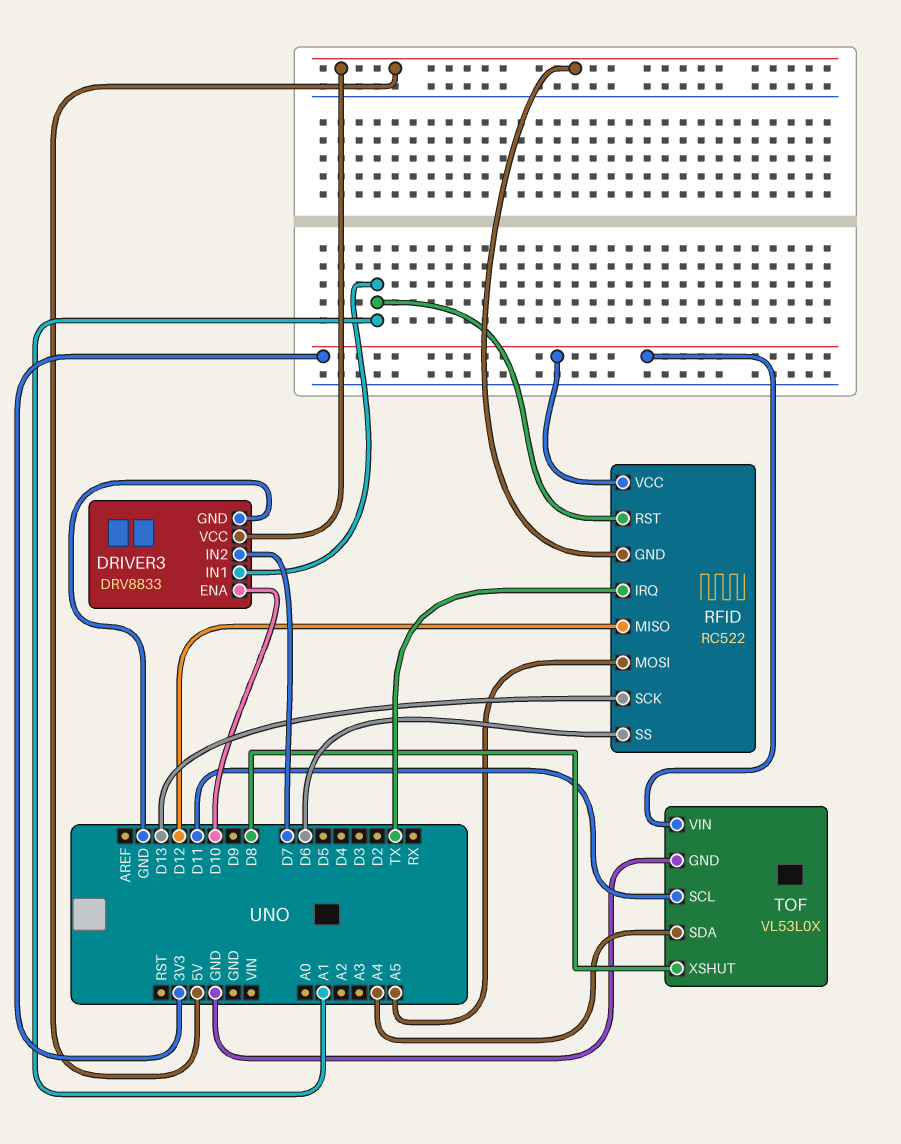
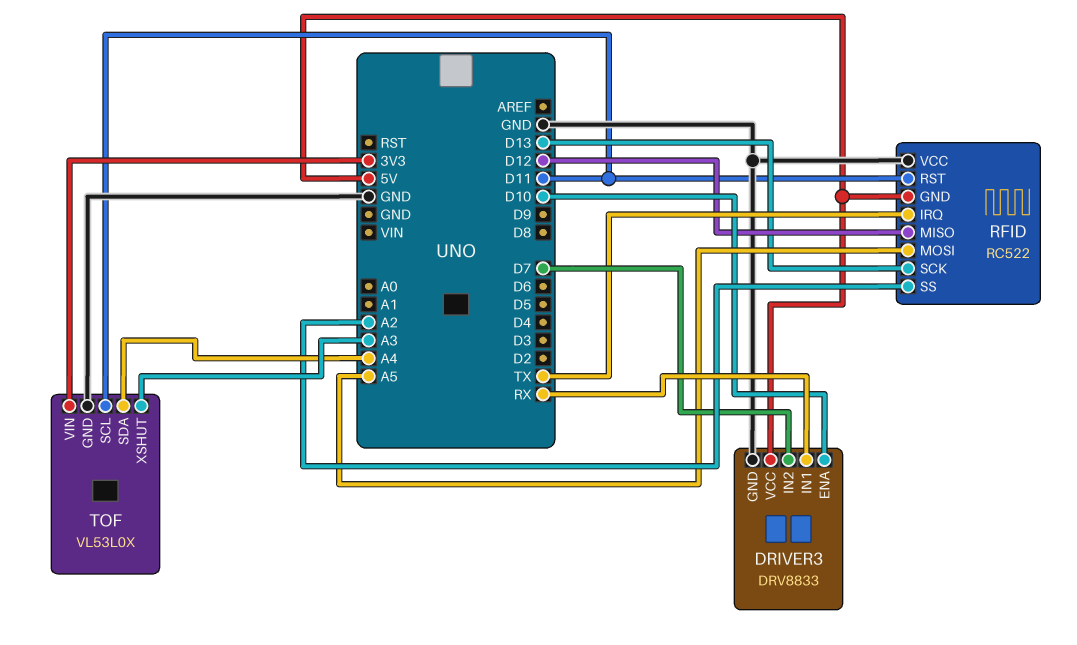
DRIVER3 pin IN1: A1 -> RX
RFID pin RST: A1 -> D11
RFID pin SS: D6 -> A2
RFID pin VCC: 3V3 -> GND
TOF pin XSHUT: D8 -> A3

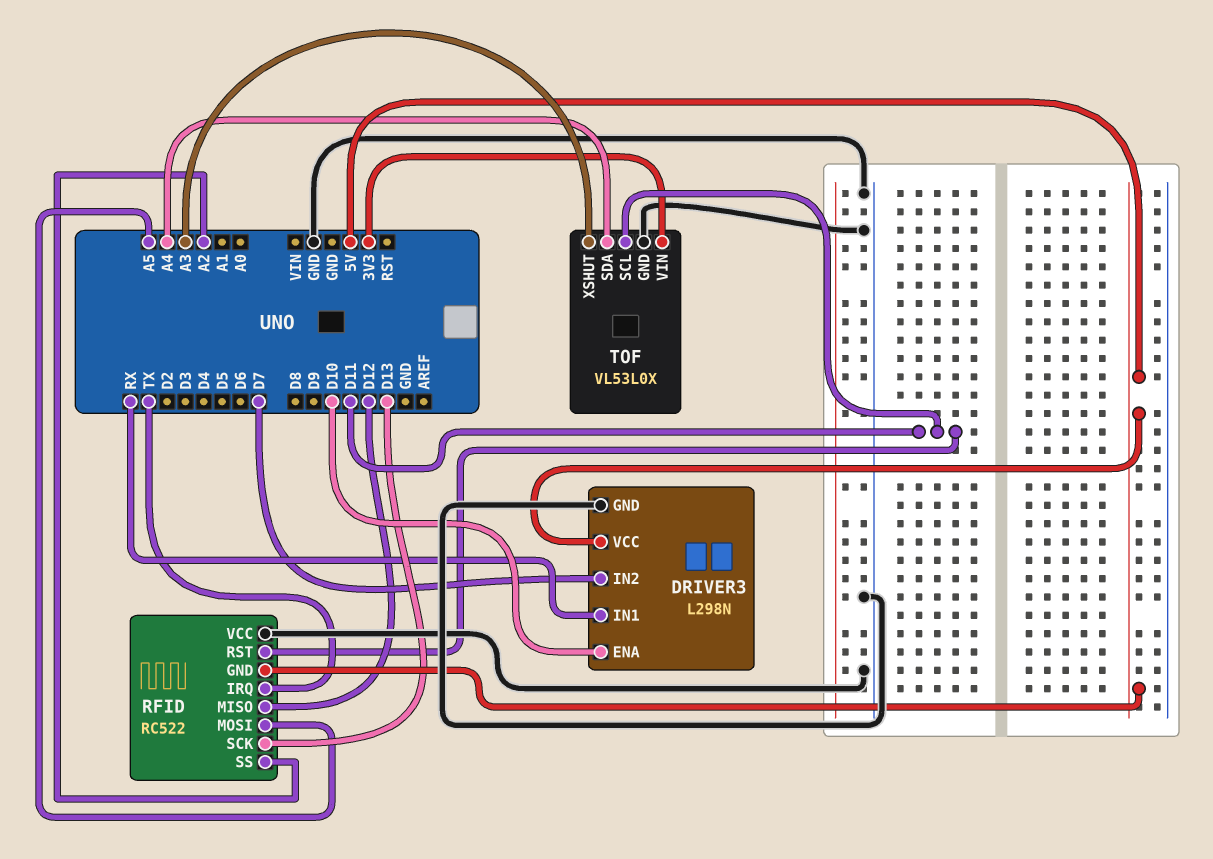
DRIVER3: DRV8833 -> L298N

